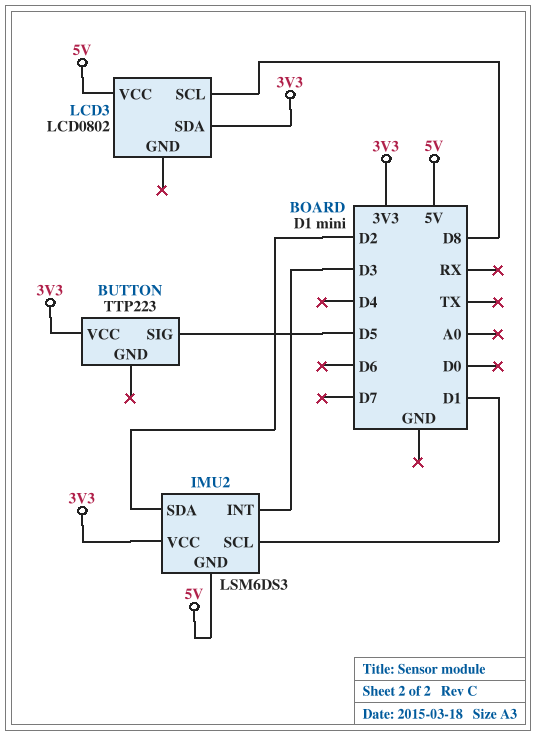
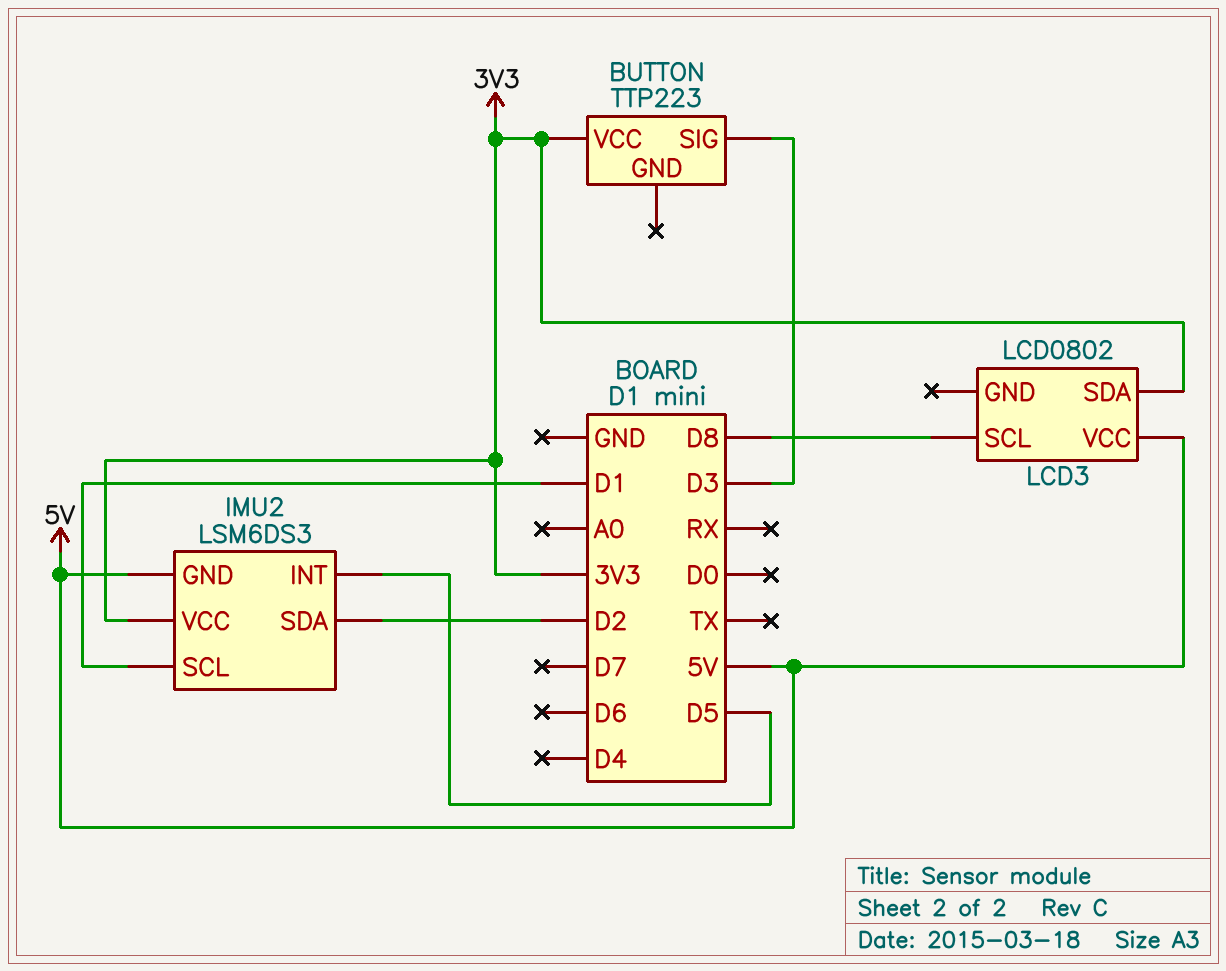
BUTTON pin SIG: D5 -> D3
IMU2 pin INT: D3 -> D5

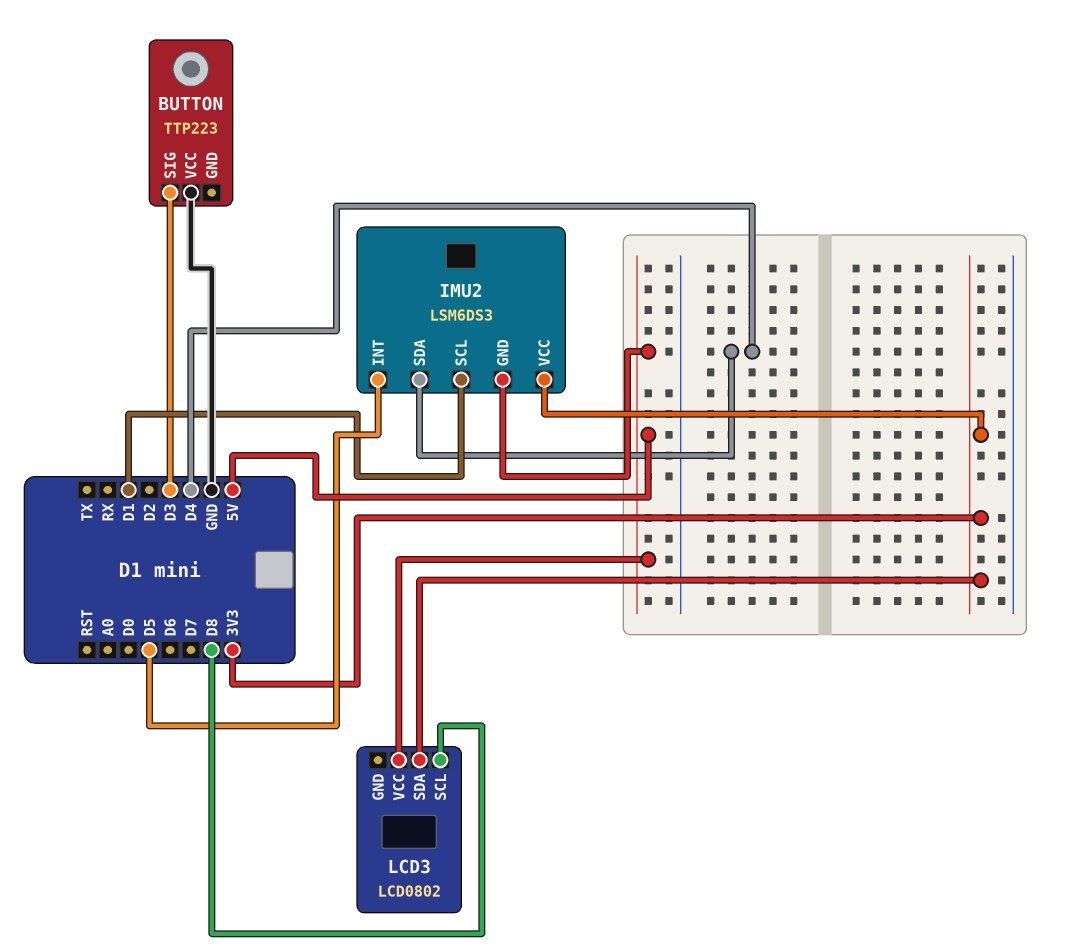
BUTTON pin VCC: 3V3 -> GND
IMU2 pin SDA: D2 -> D4

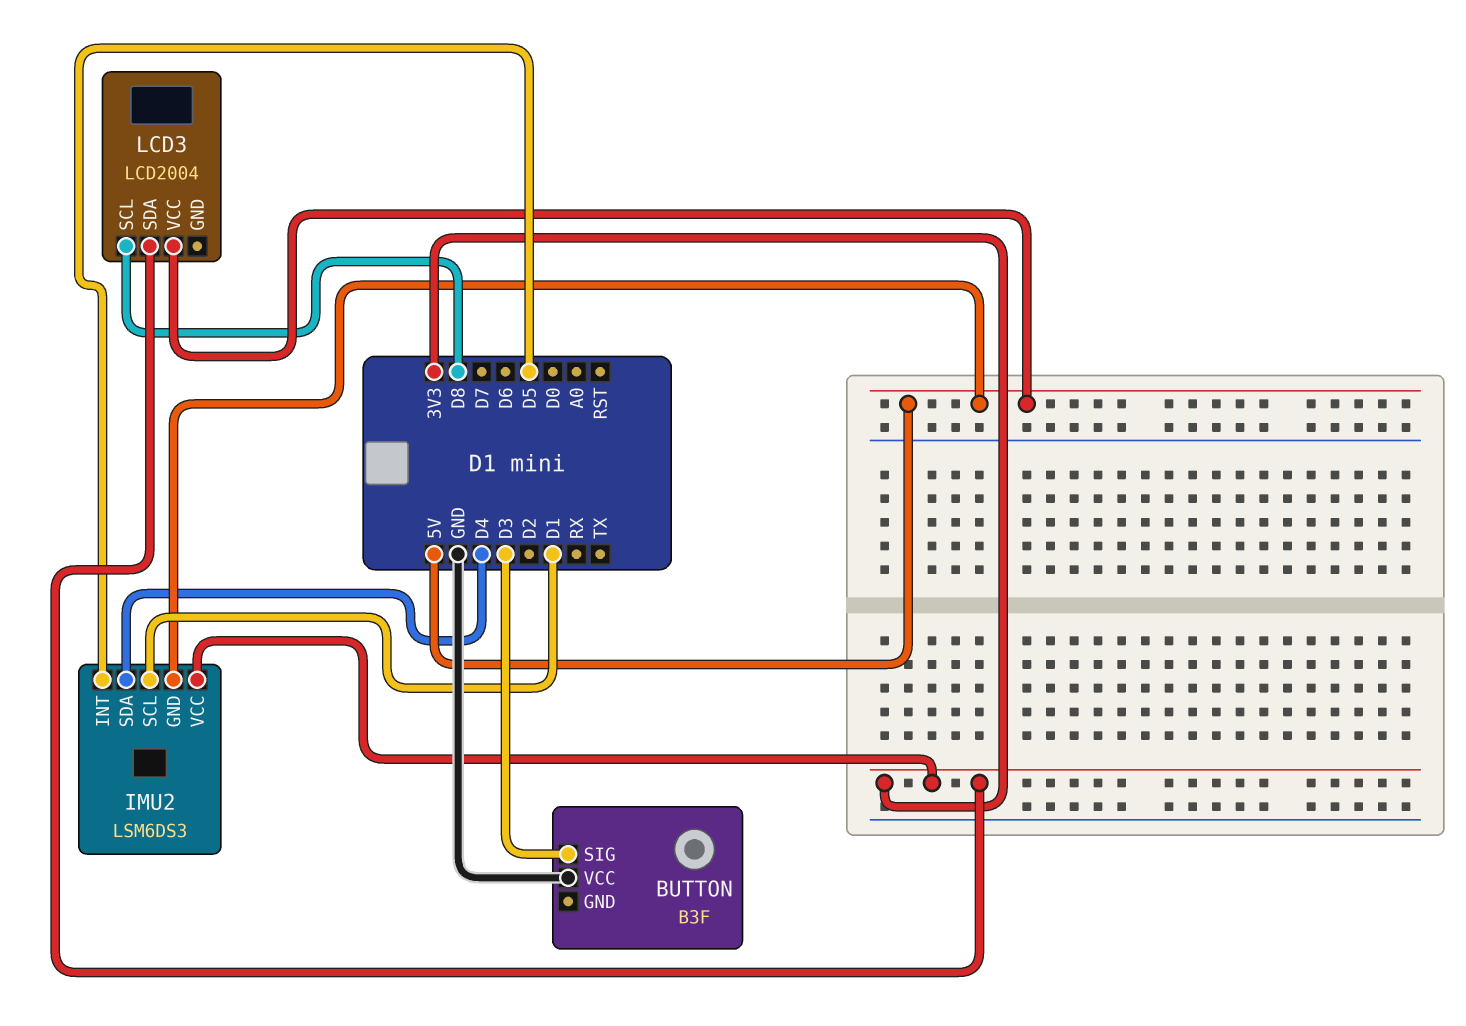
BUTTON: TTP223 -> B3F
LCD3: LCD0802 -> LCD2004

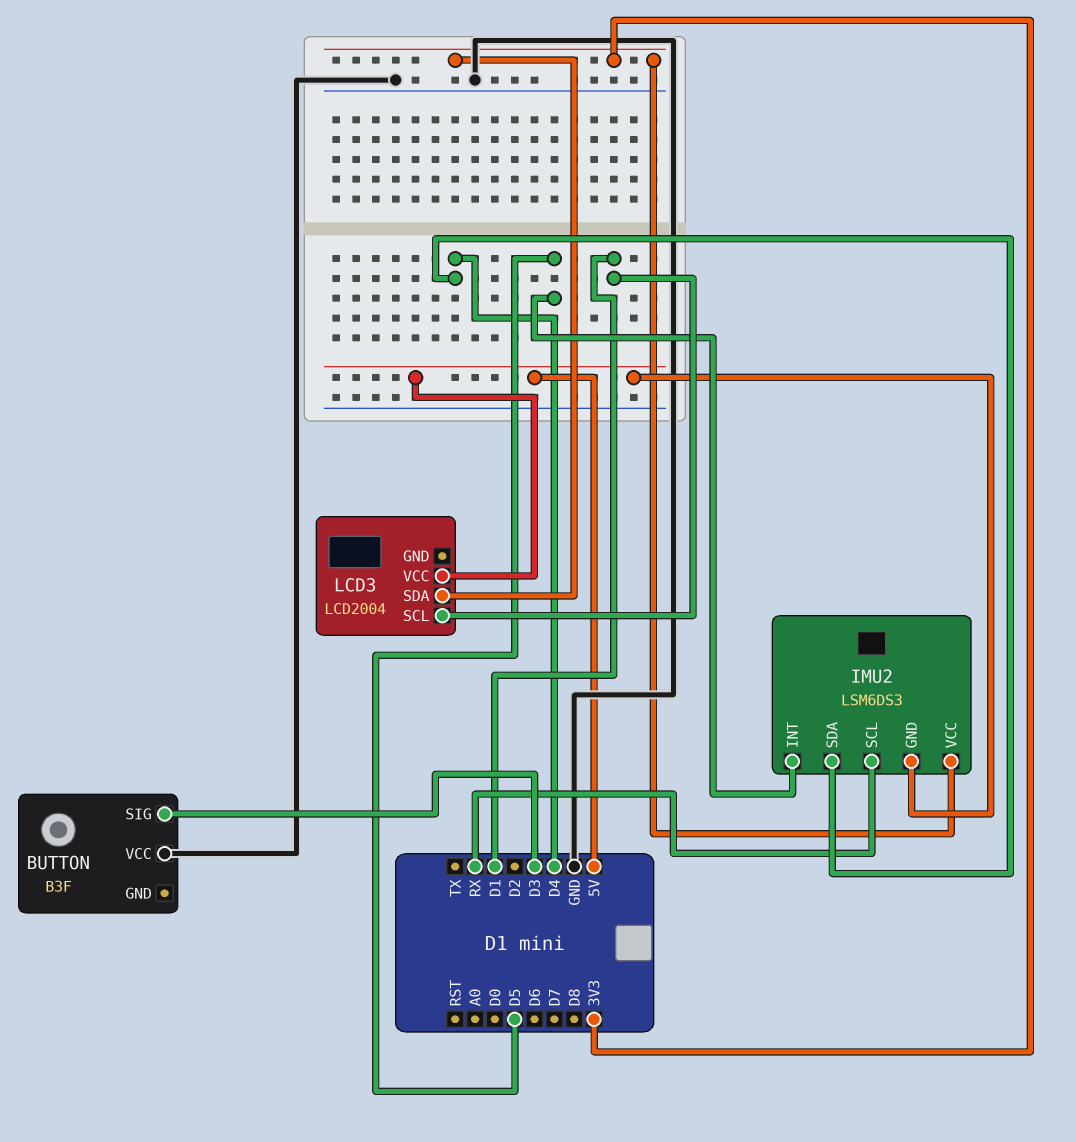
IMU2 pin SCL: D1 -> RX
LCD3 pin SCL: D8 -> D1

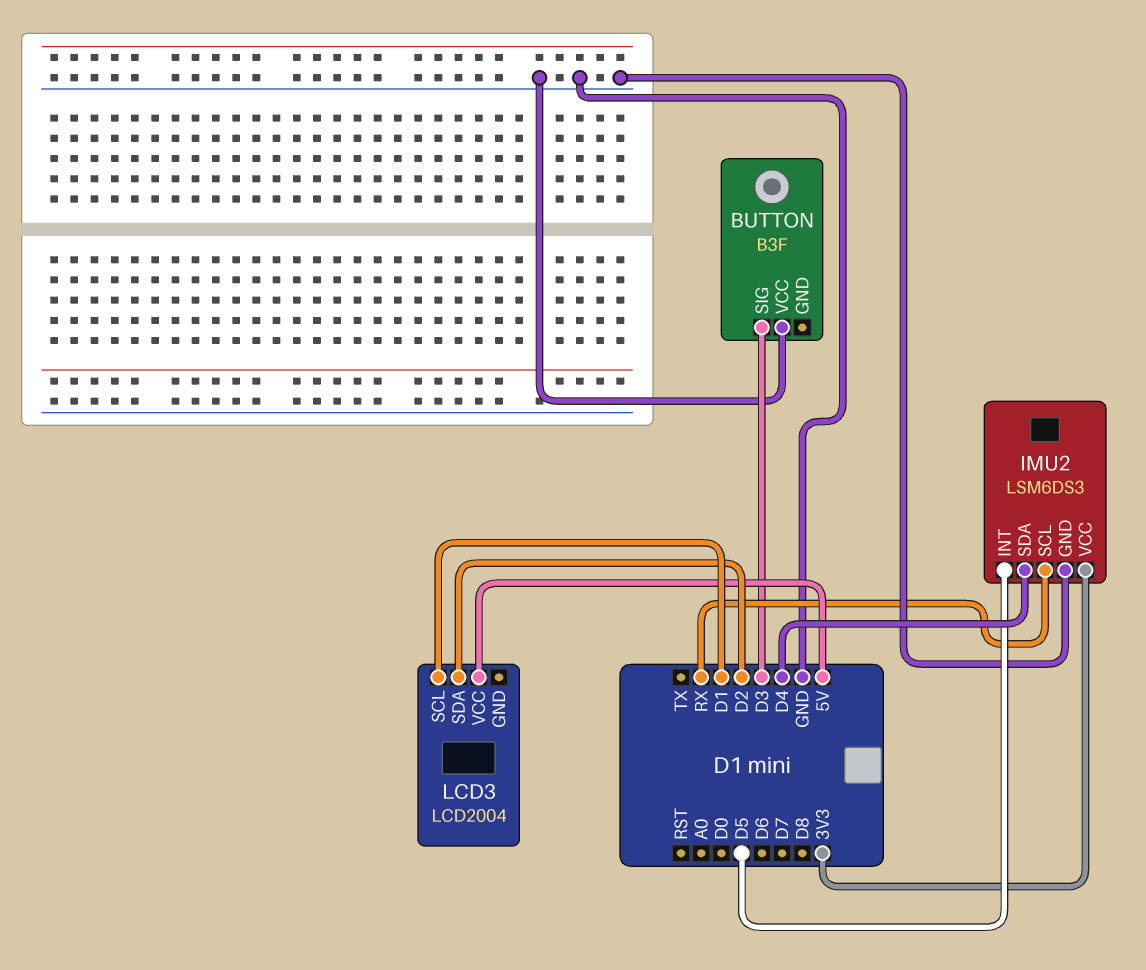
IMU2 pin GND: 5V -> GND
LCD3 pin SDA: 3V3 -> D2

